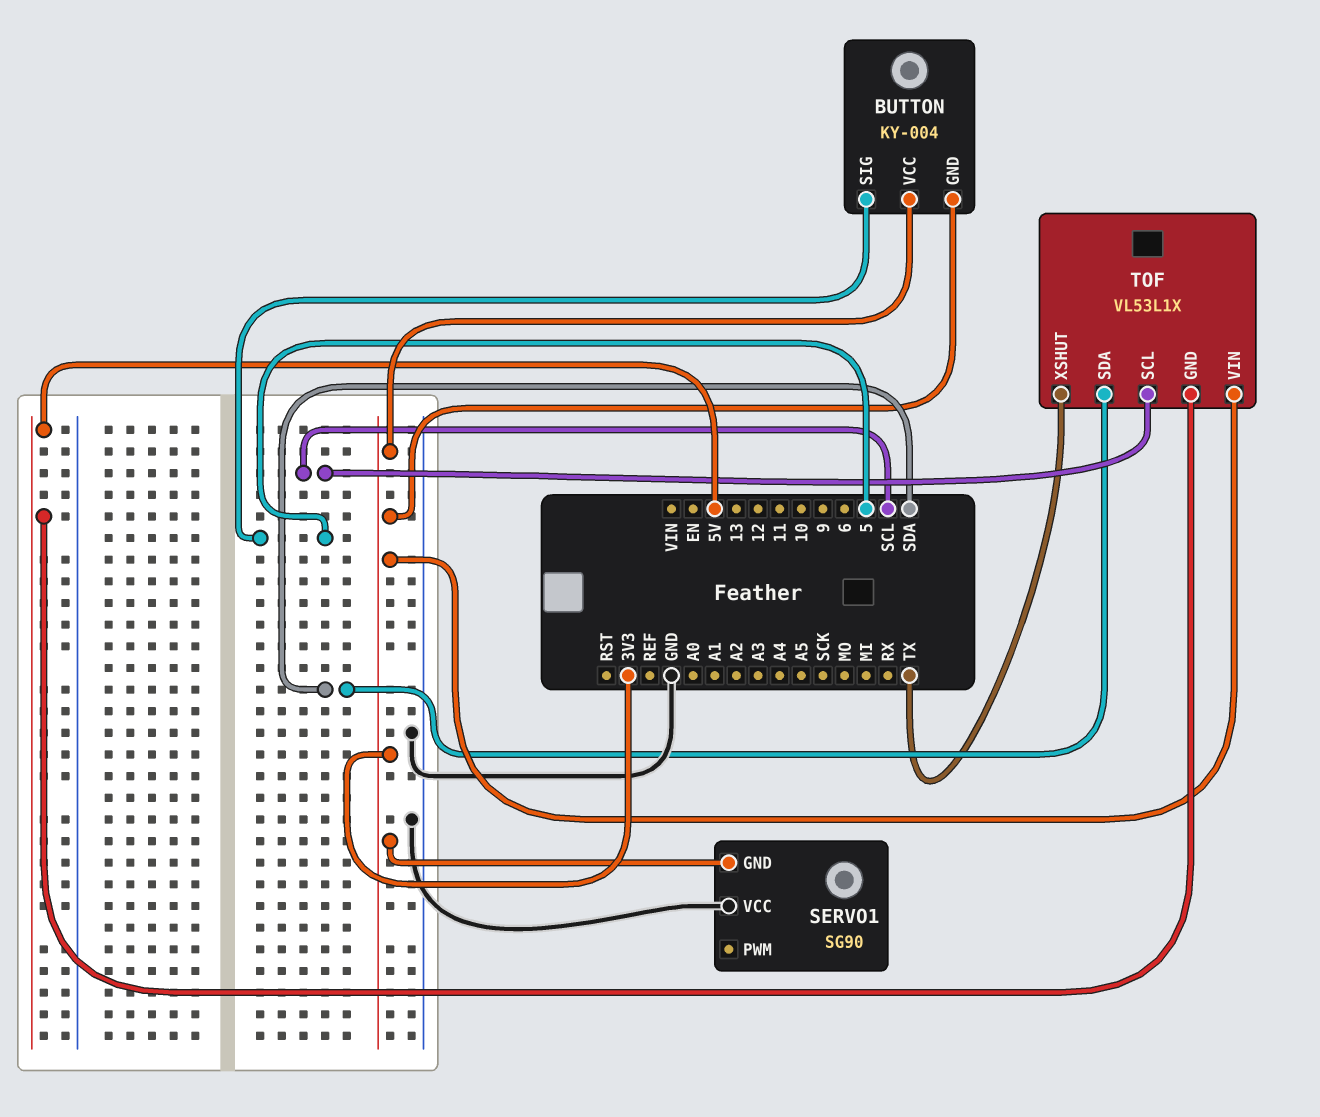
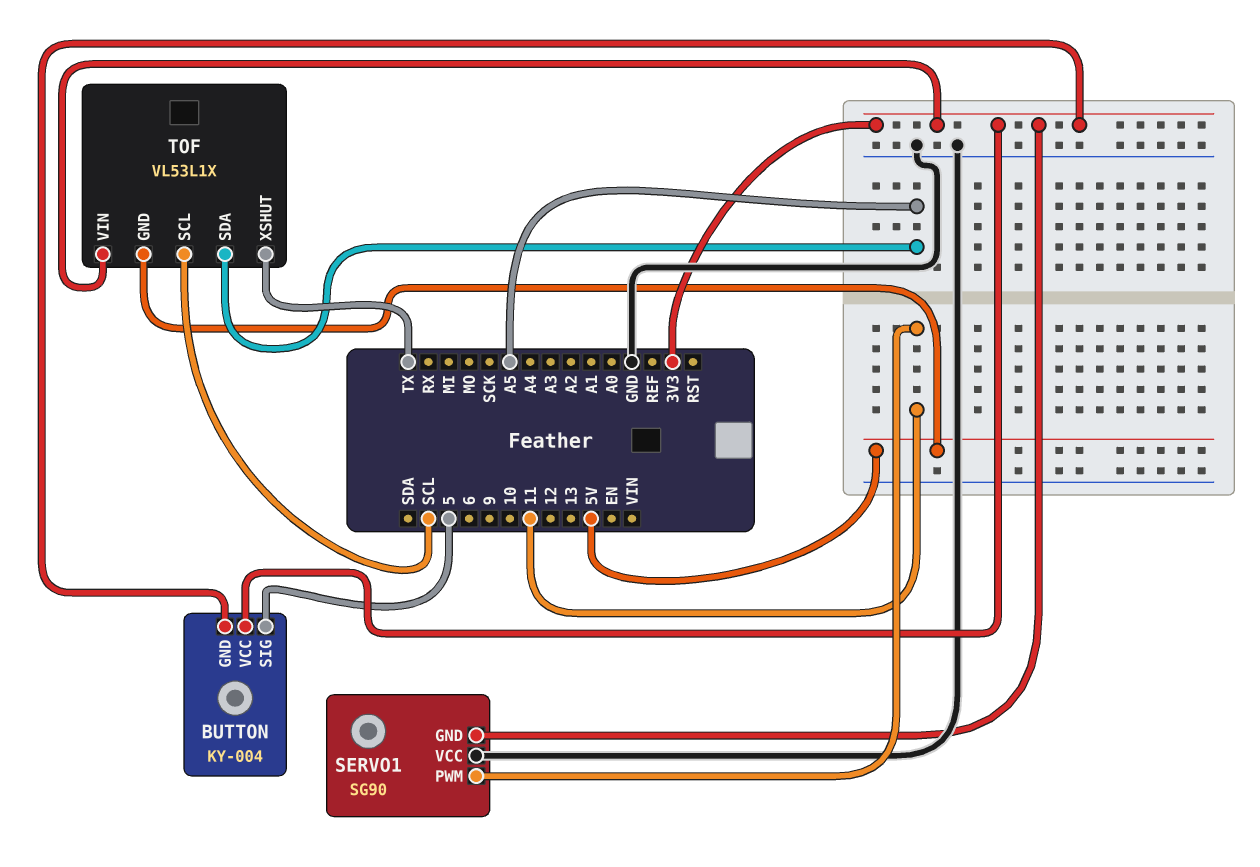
SERVO1 pin PWM: none -> 11
TOF pin SDA: SDA -> A5

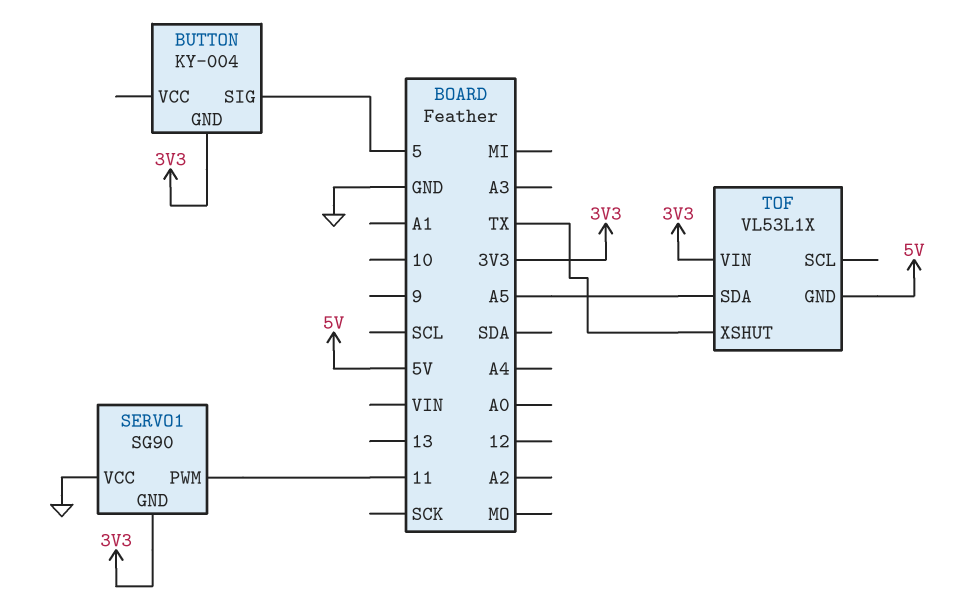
BUTTON pin VCC: 3V3 -> none
TOF pin SCL: SCL -> none

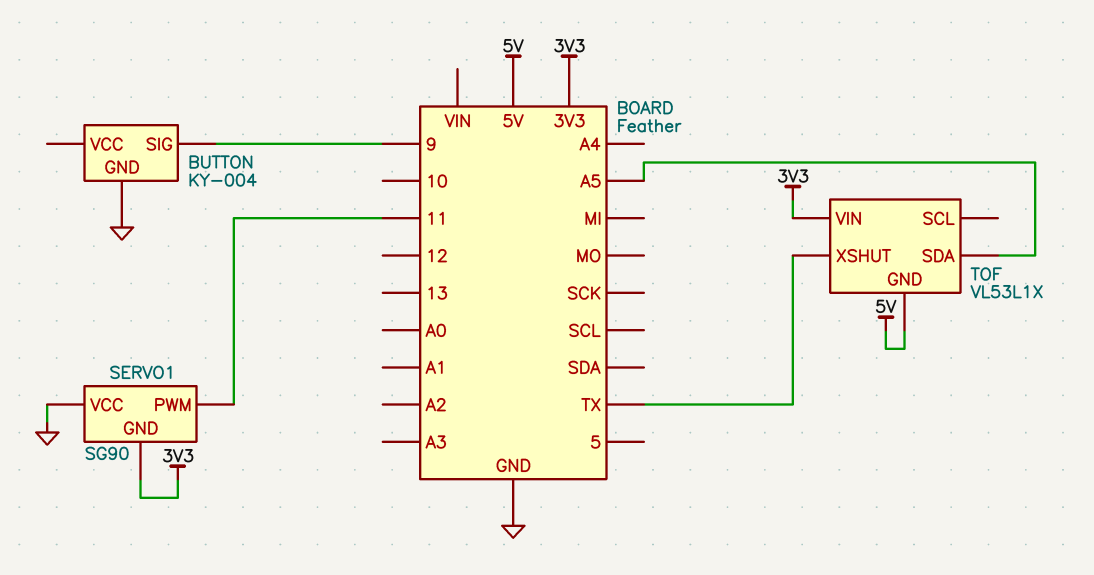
BUTTON pin GND: 3V3 -> GND
BUTTON pin SIG: 5 -> 9

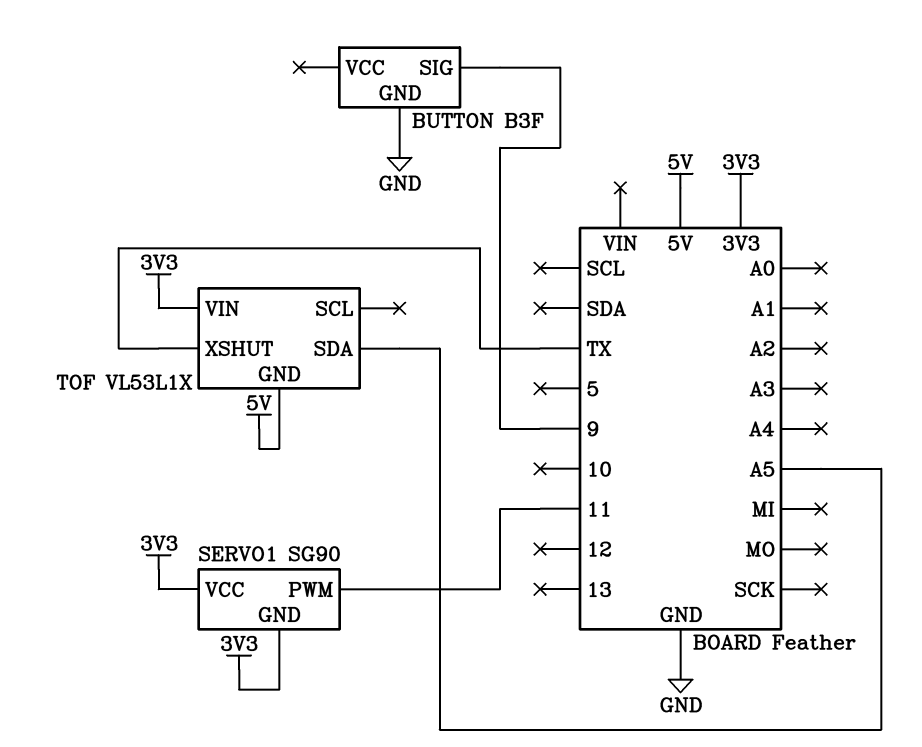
BUTTON: KY-004 -> B3F
SERVO1 pin VCC: GND -> 3V3

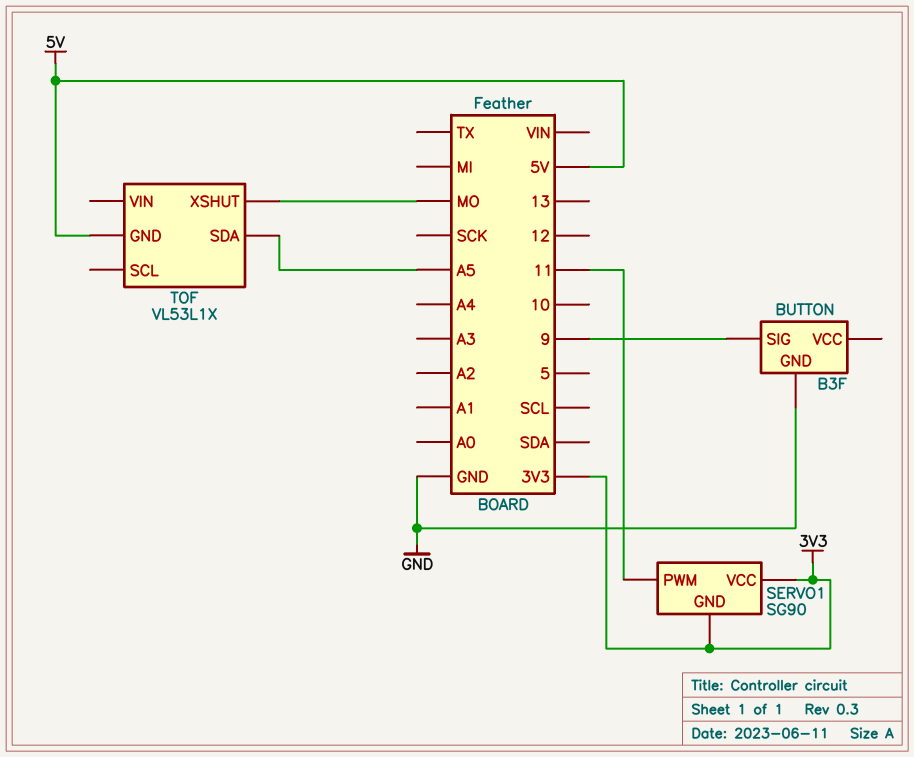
TOF pin VIN: 3V3 -> none
TOF pin XSHUT: TX -> MO

